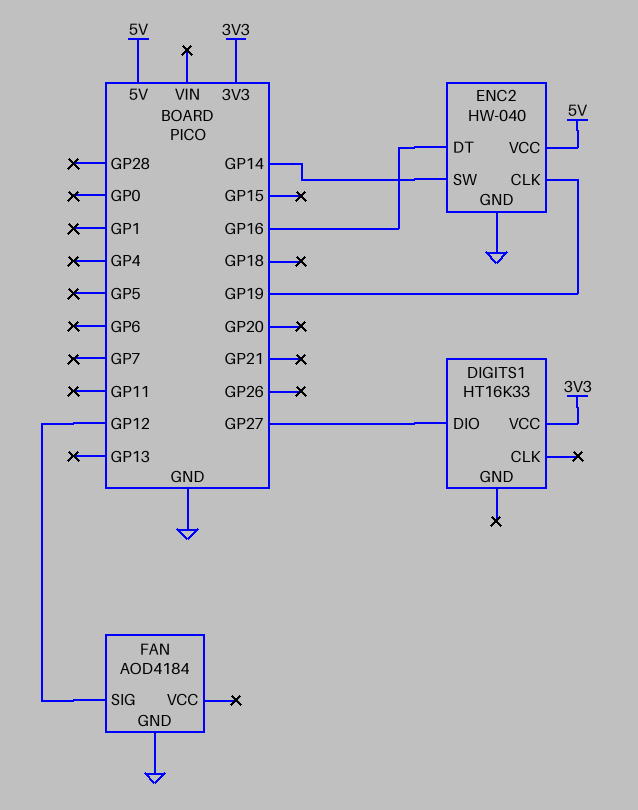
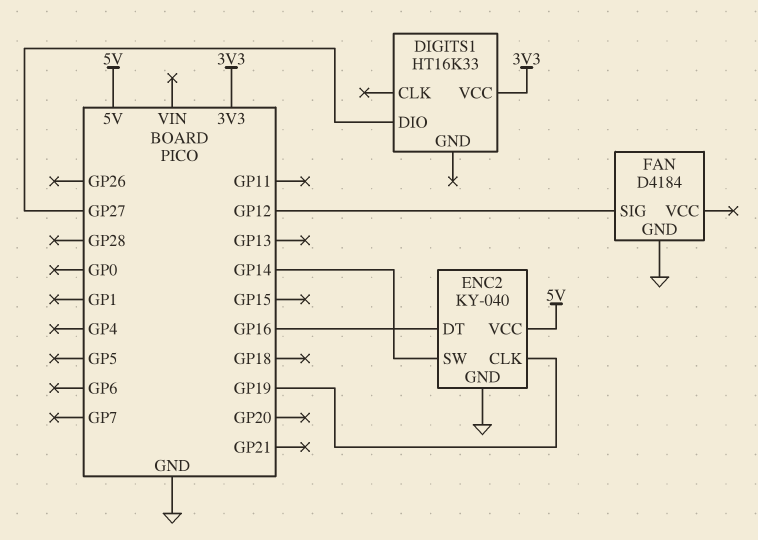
ENC2: HW-040 -> KY-040
FAN: AOD4184 -> D4184

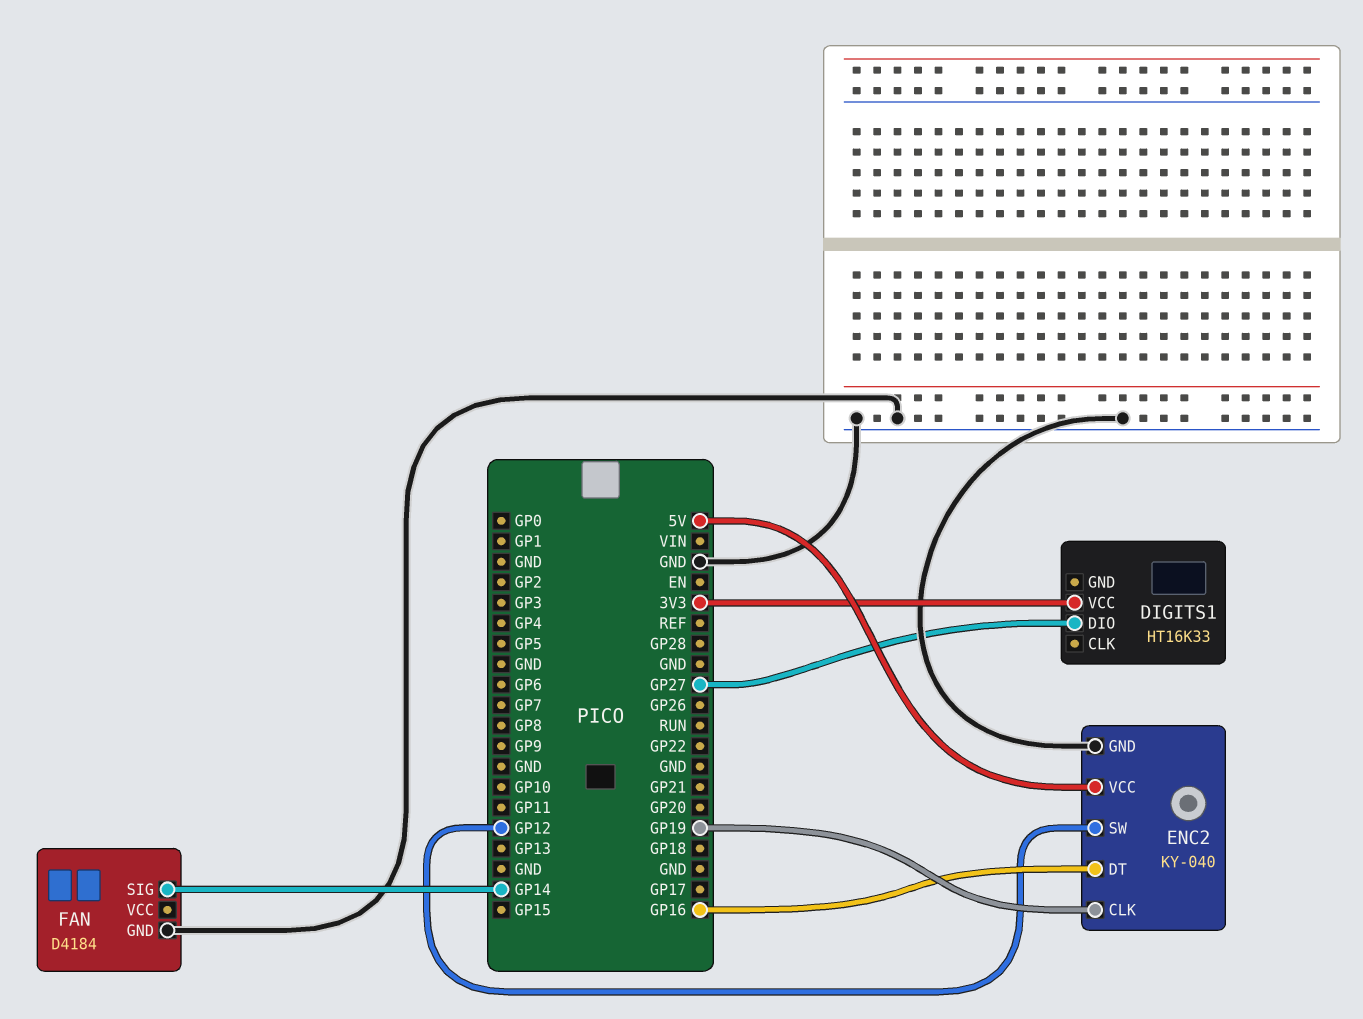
ENC2 pin SW: GP14 -> GP12
FAN pin SIG: GP12 -> GP14

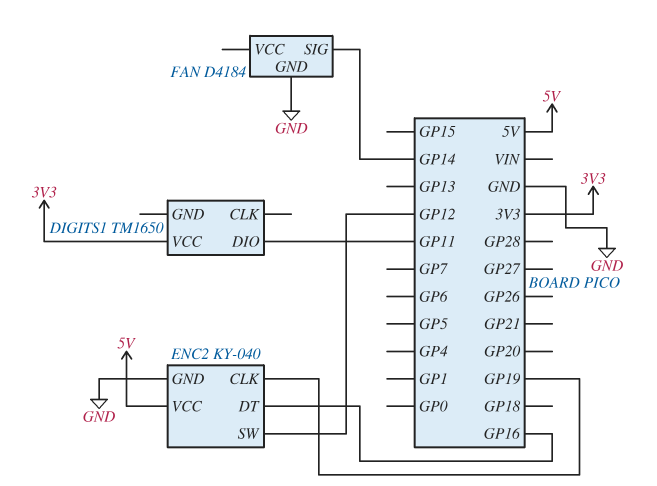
DIGITS1: HT16K33 -> TM1650
DIGITS1 pin DIO: GP27 -> GP11

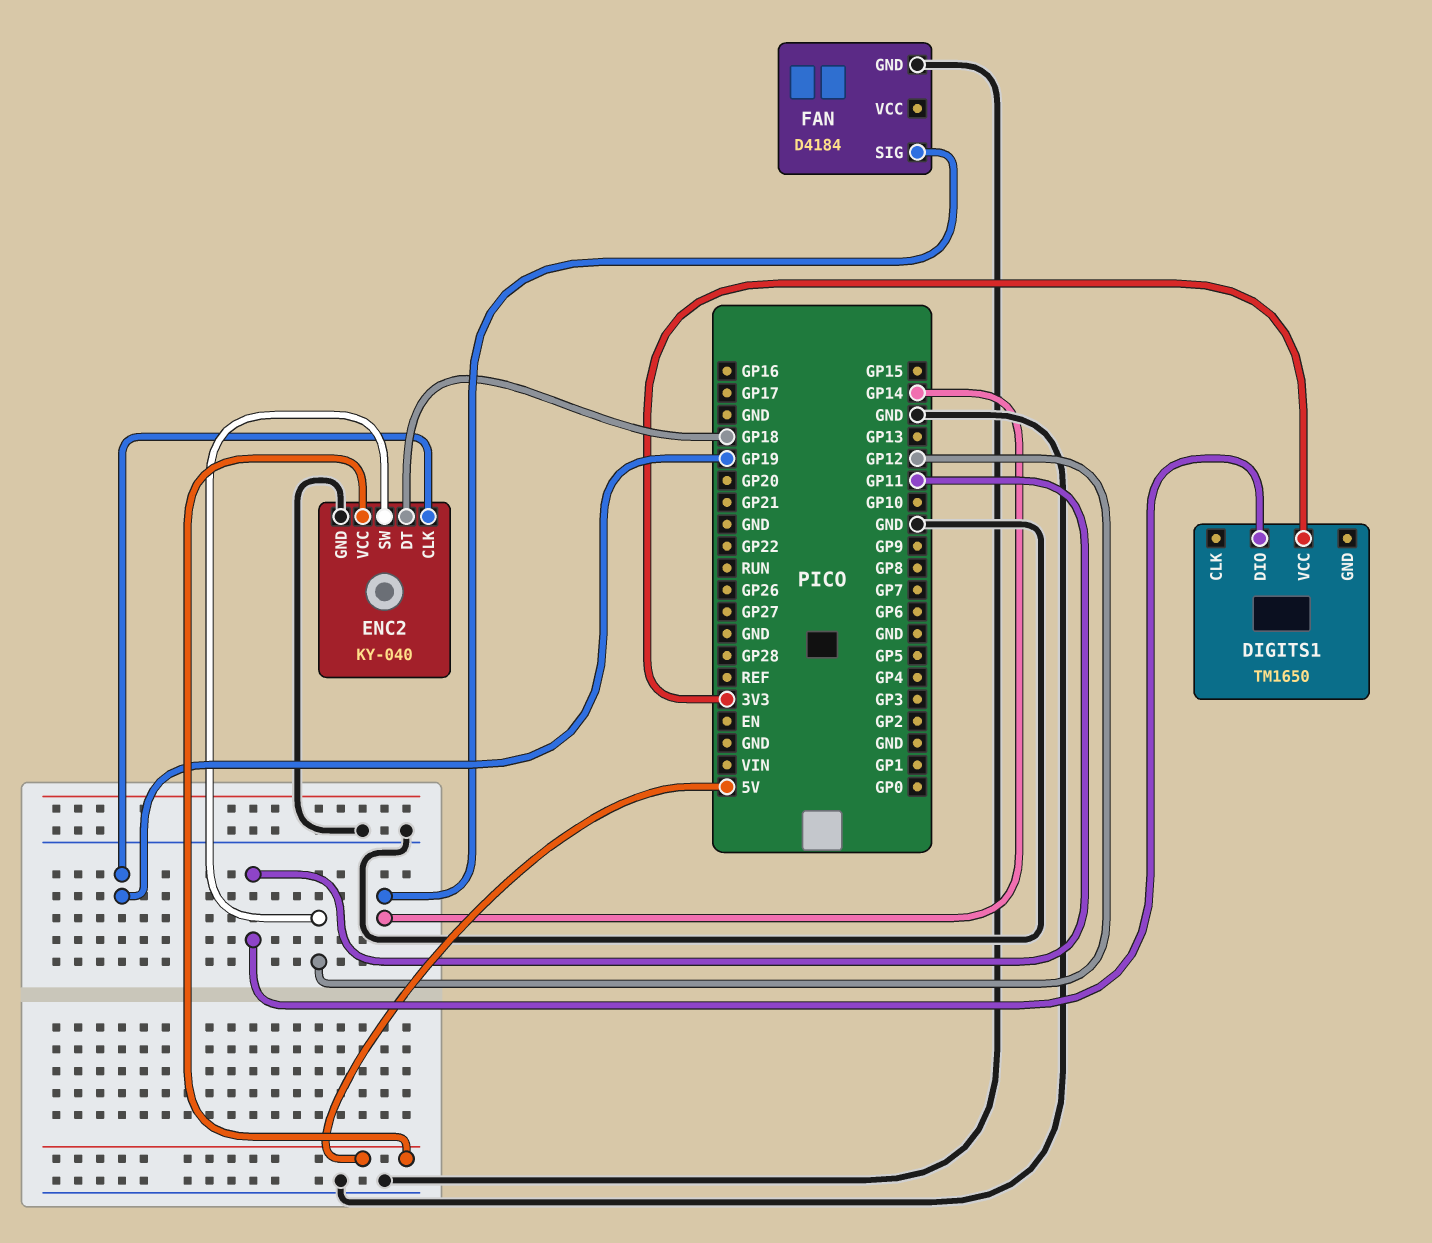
ENC2 pin DT: GP16 -> GP18

